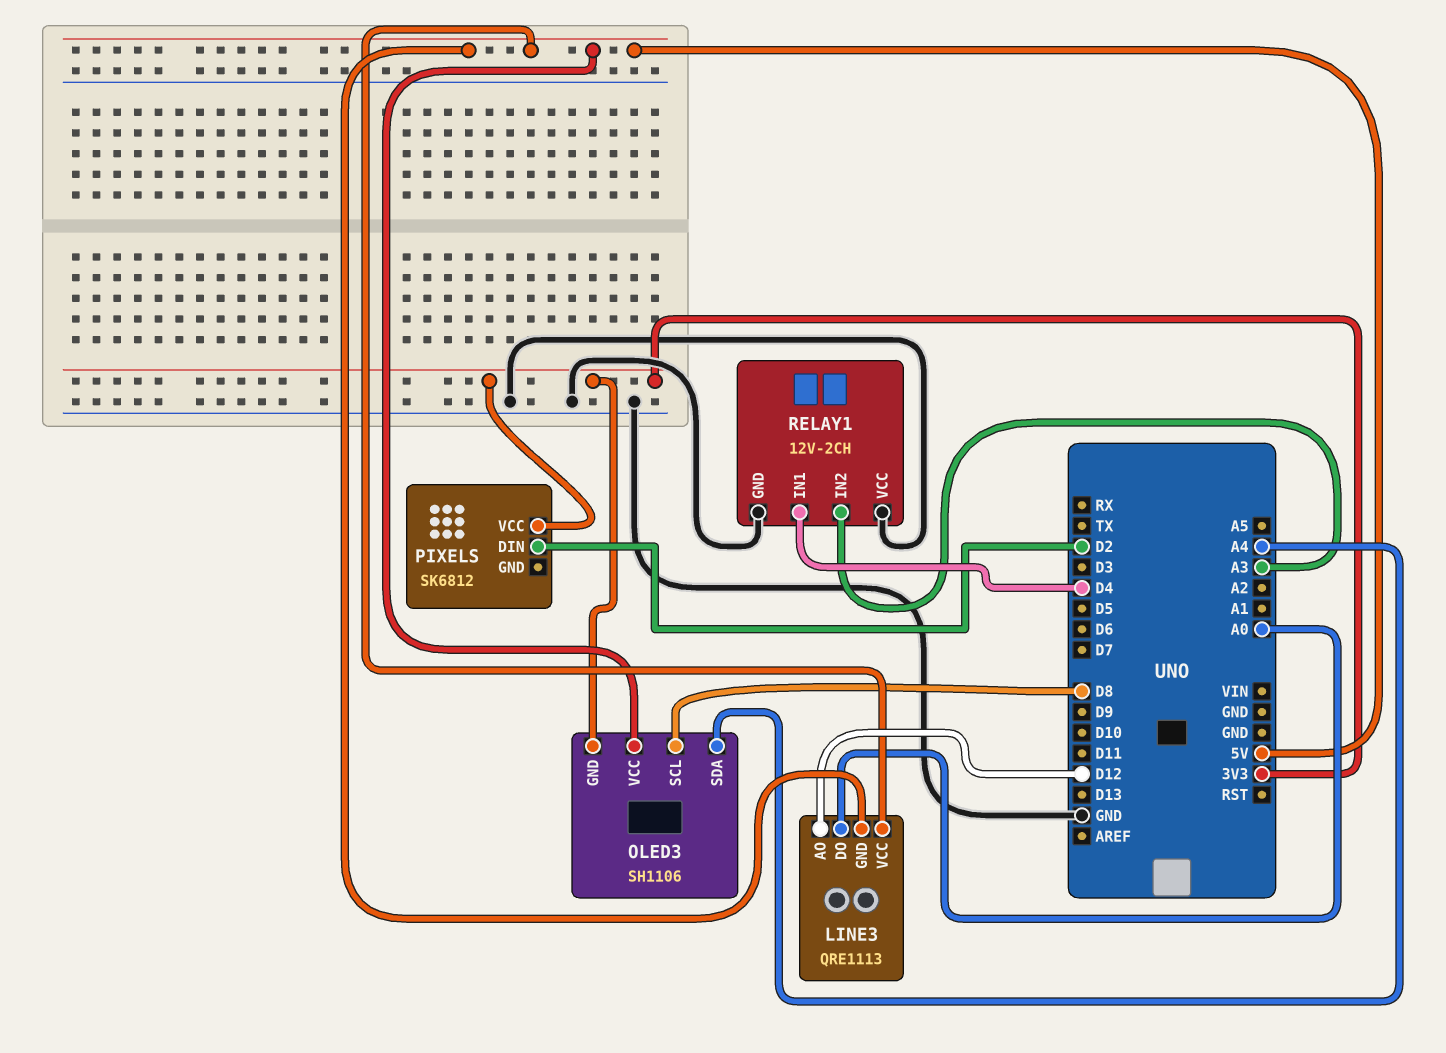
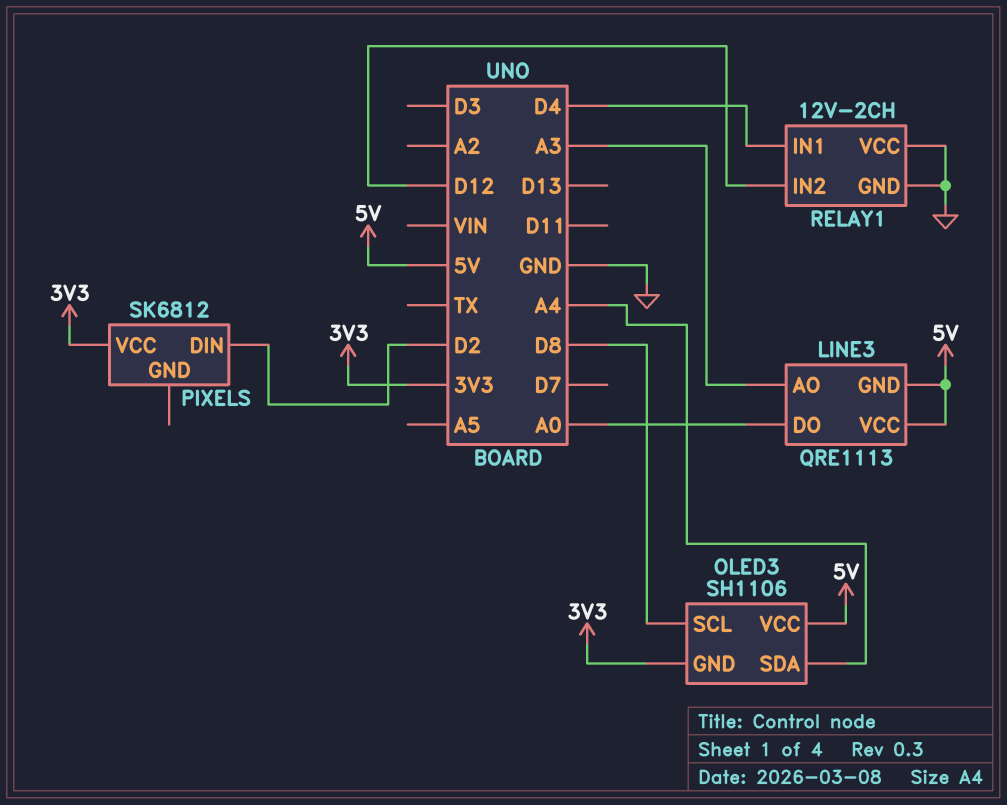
LINE3 pin AO: D12 -> A3
RELAY1 pin IN2: A3 -> D12

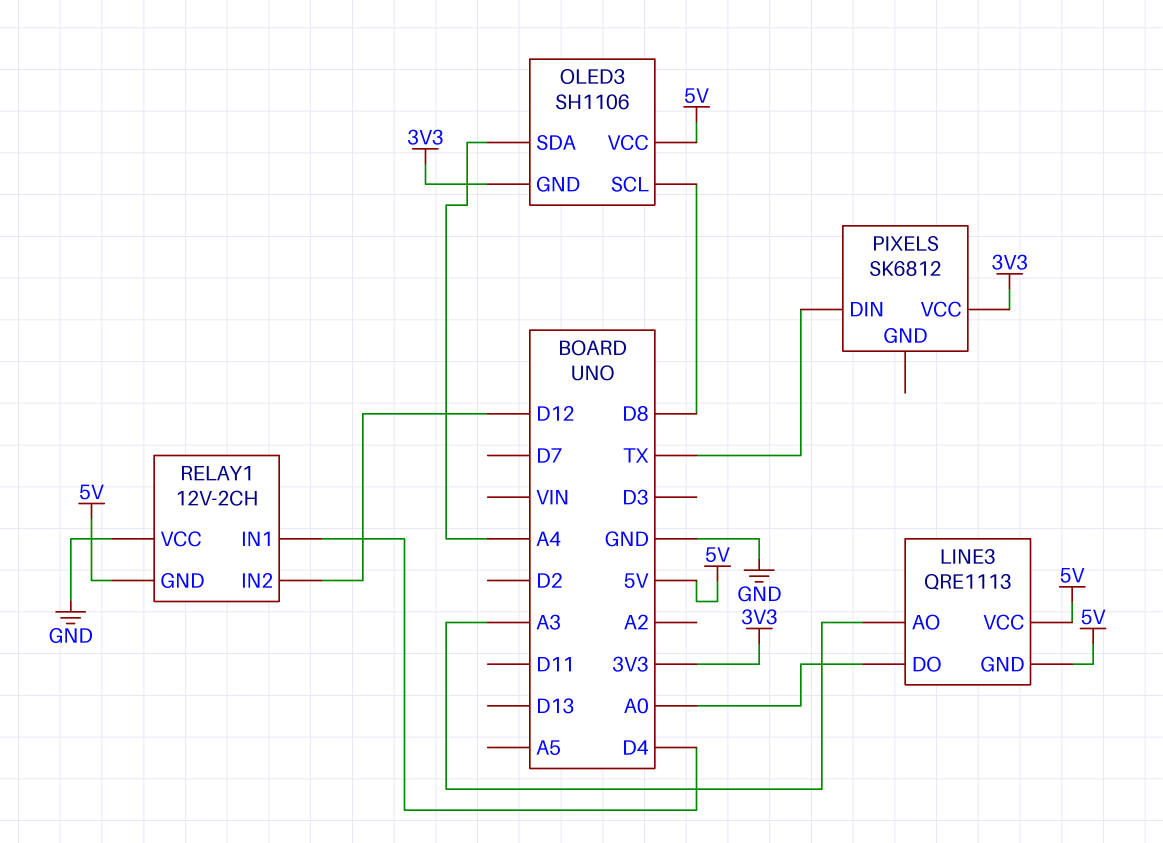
PIXELS pin DIN: D2 -> TX
RELAY1 pin GND: GND -> 5V

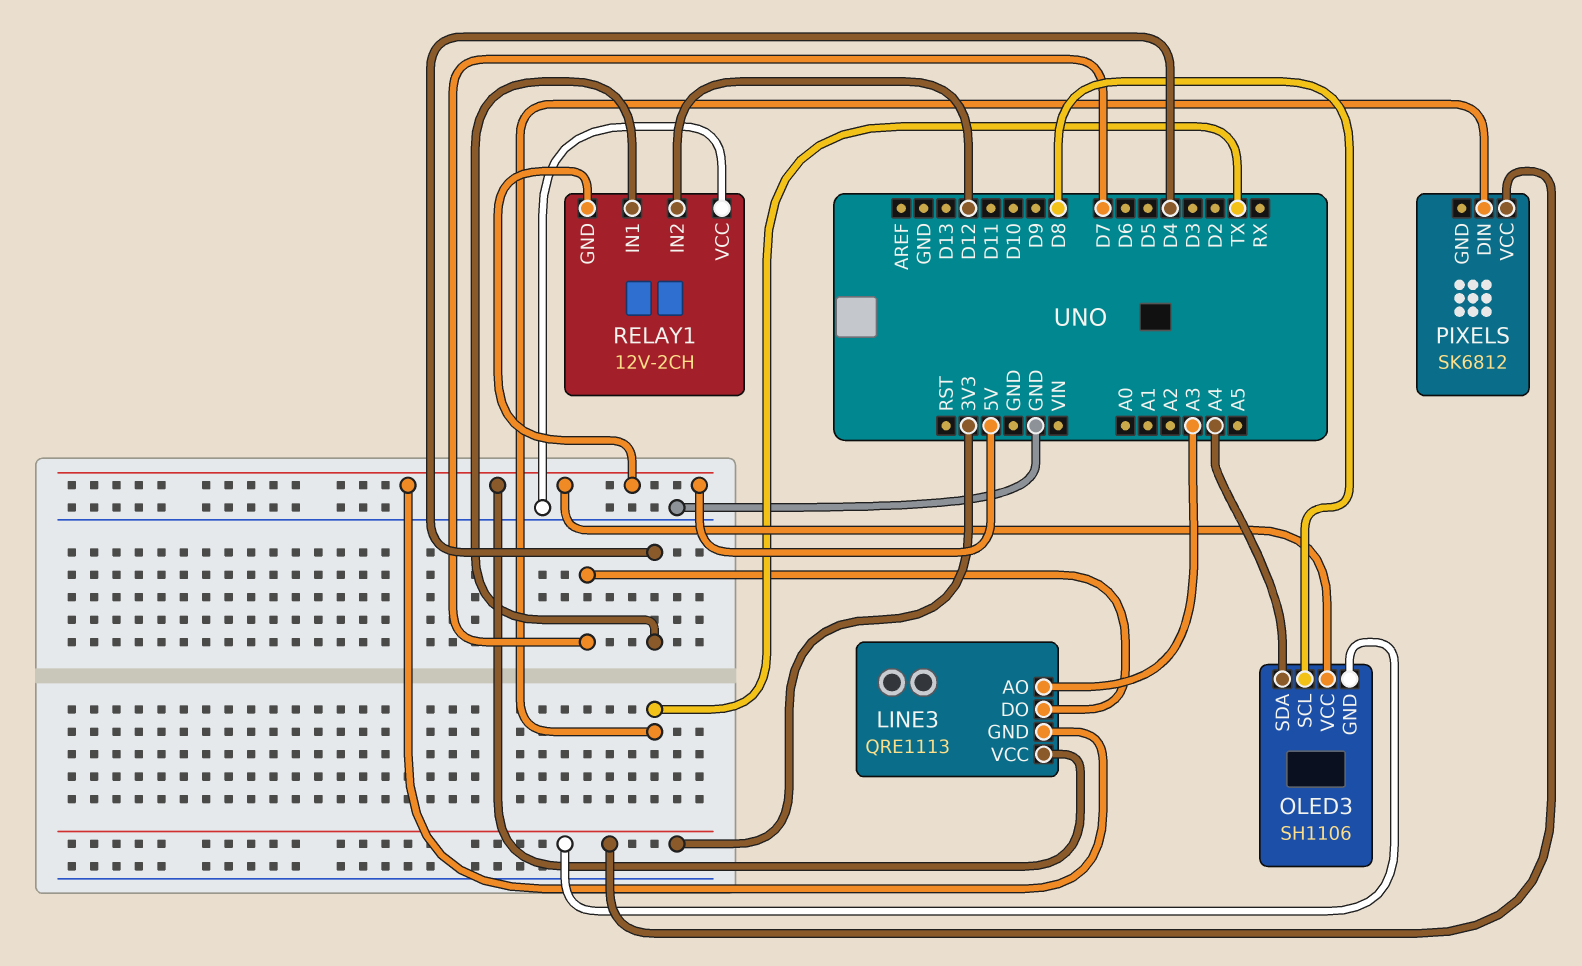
LINE3 pin DO: A0 -> D7

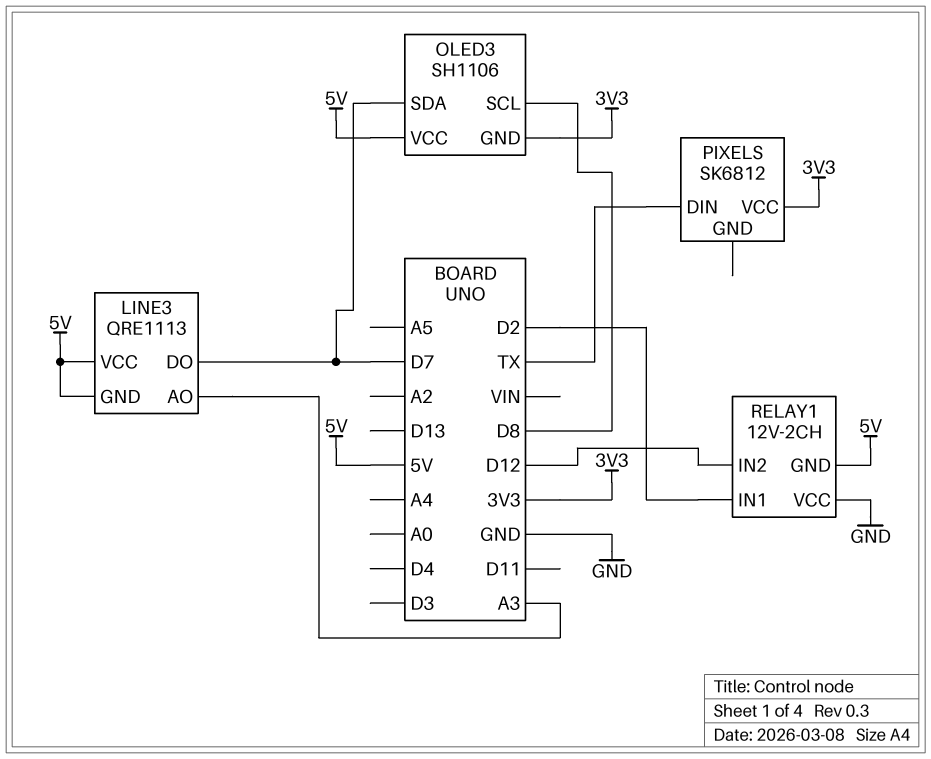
OLED3 pin SDA: A4 -> D7
RELAY1 pin IN1: D4 -> D2

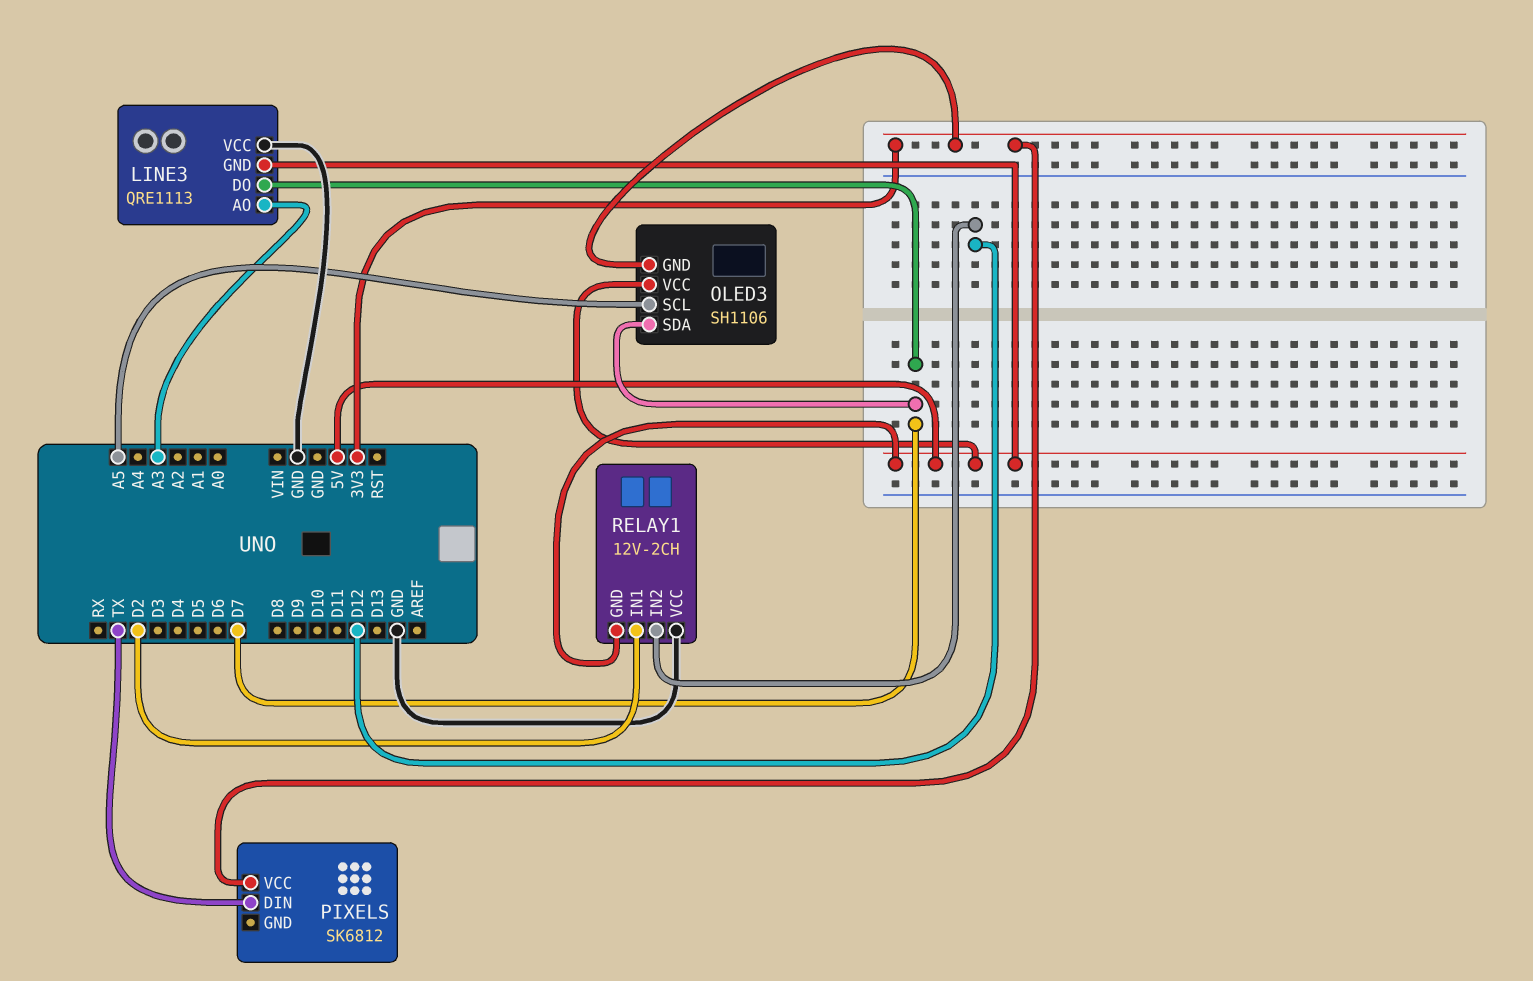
LINE3 pin VCC: 5V -> GND
OLED3 pin SCL: D8 -> A5

